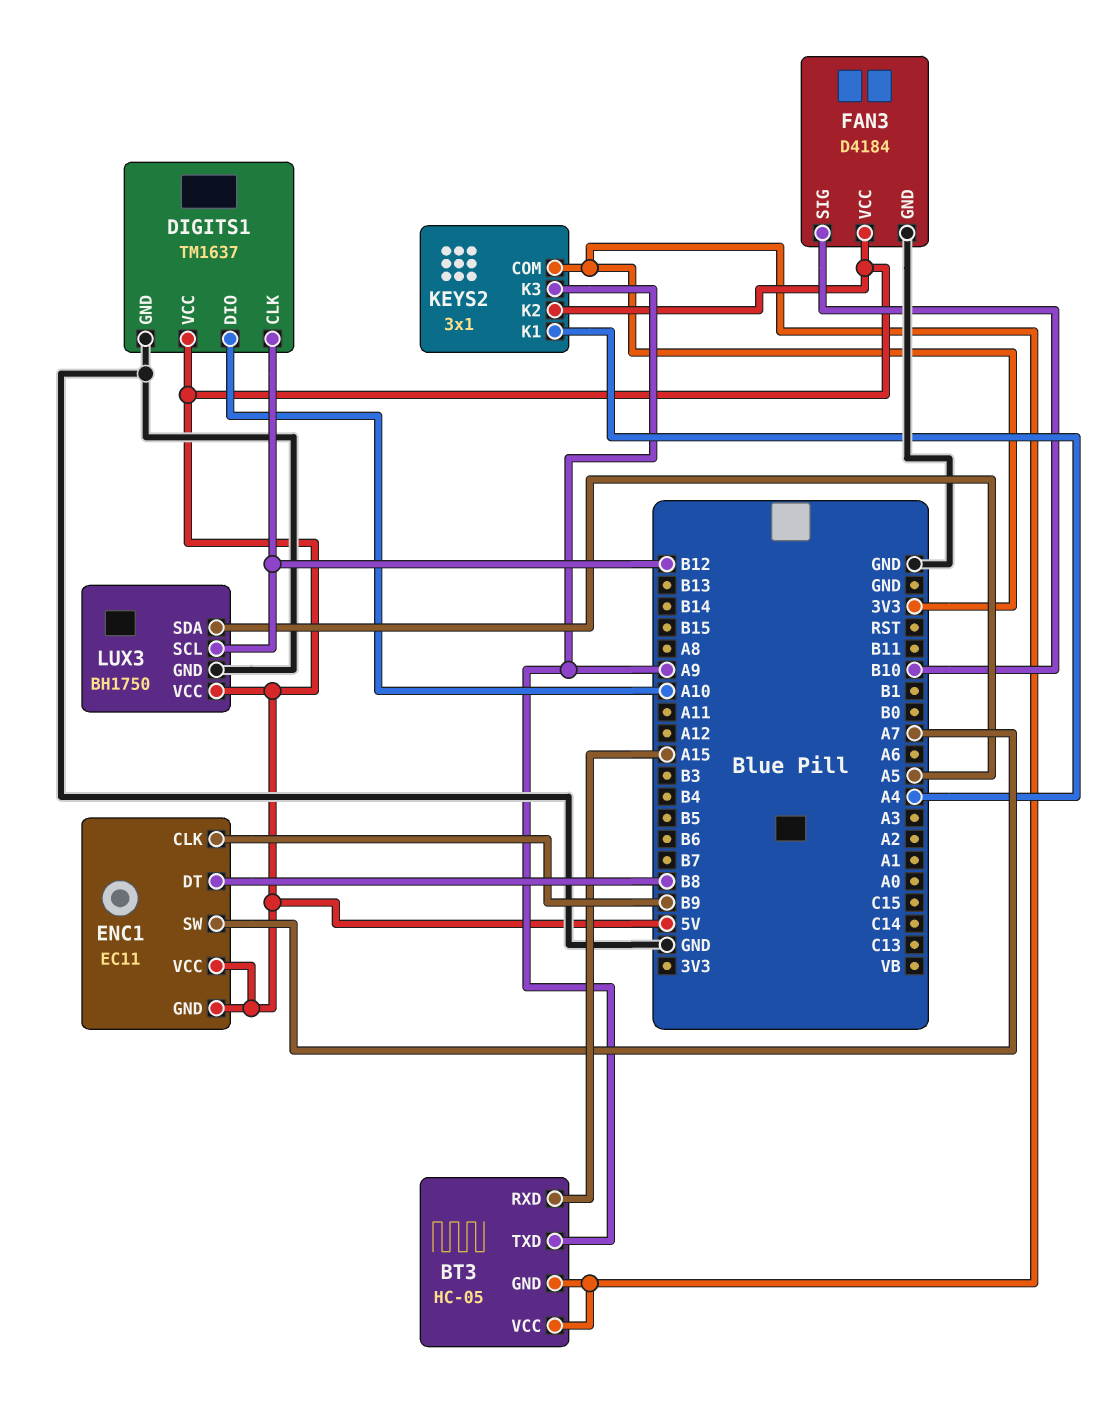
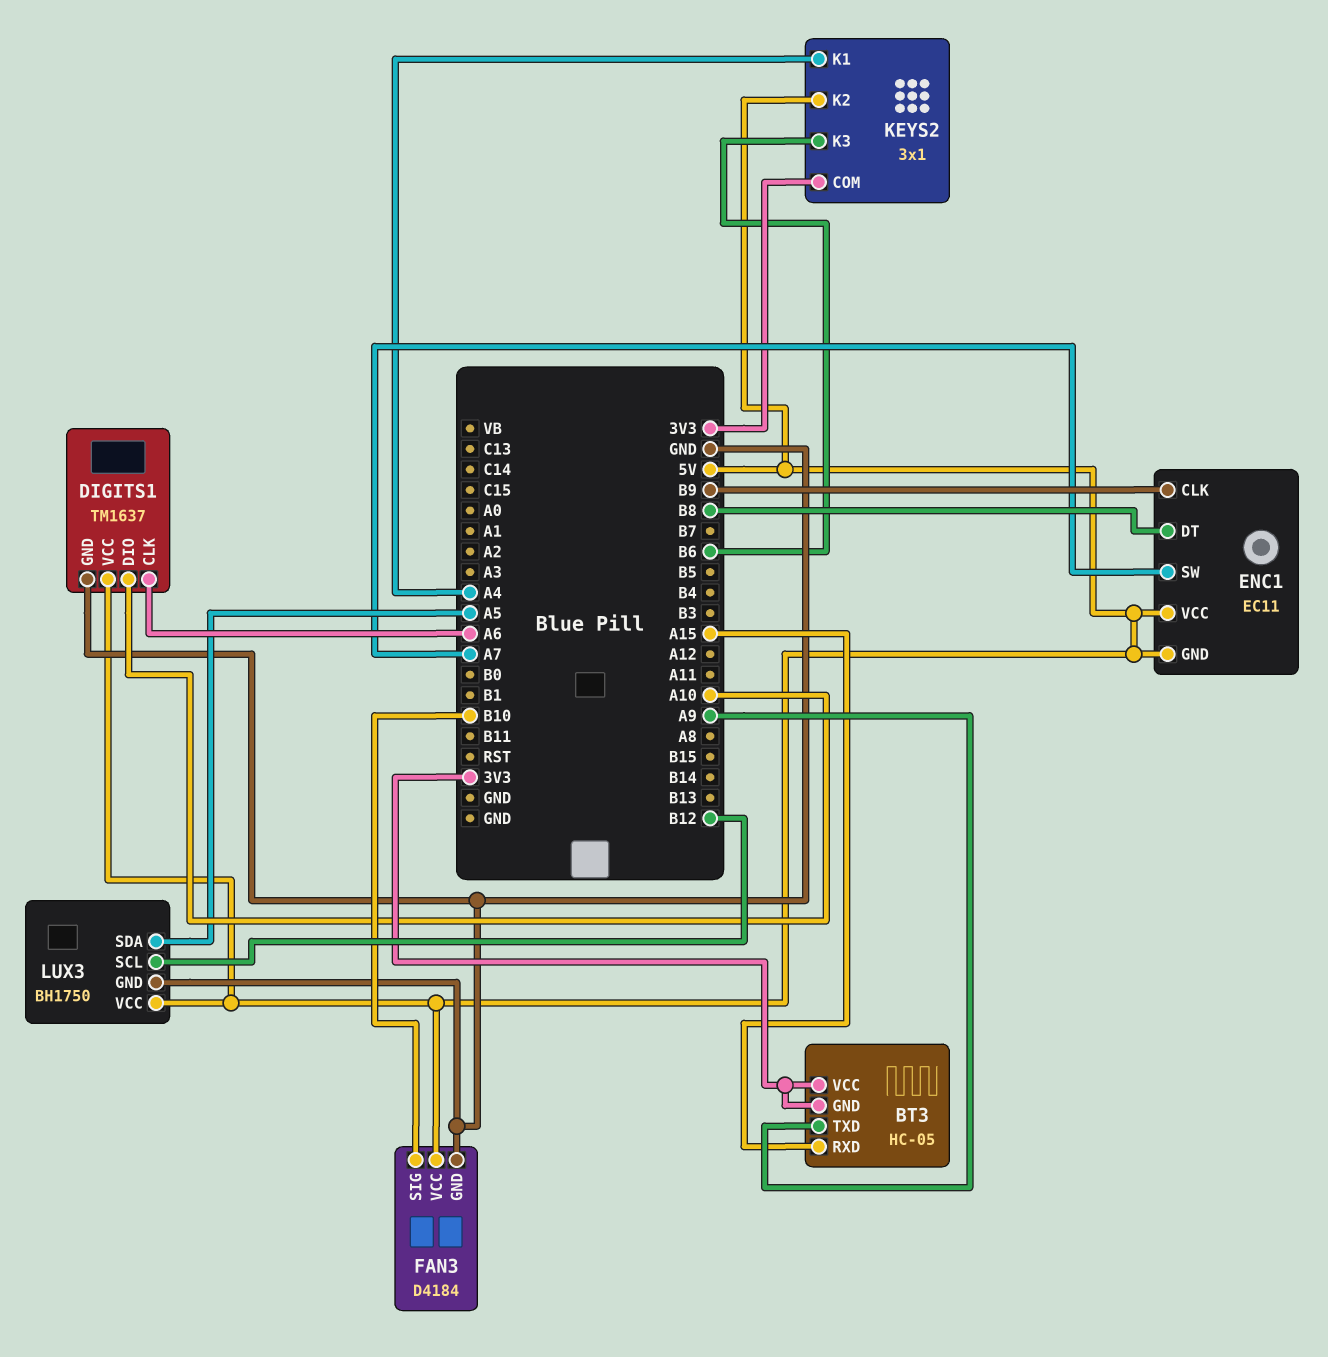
DIGITS1 pin CLK: B12 -> A6
KEYS2 pin K3: A9 -> B6

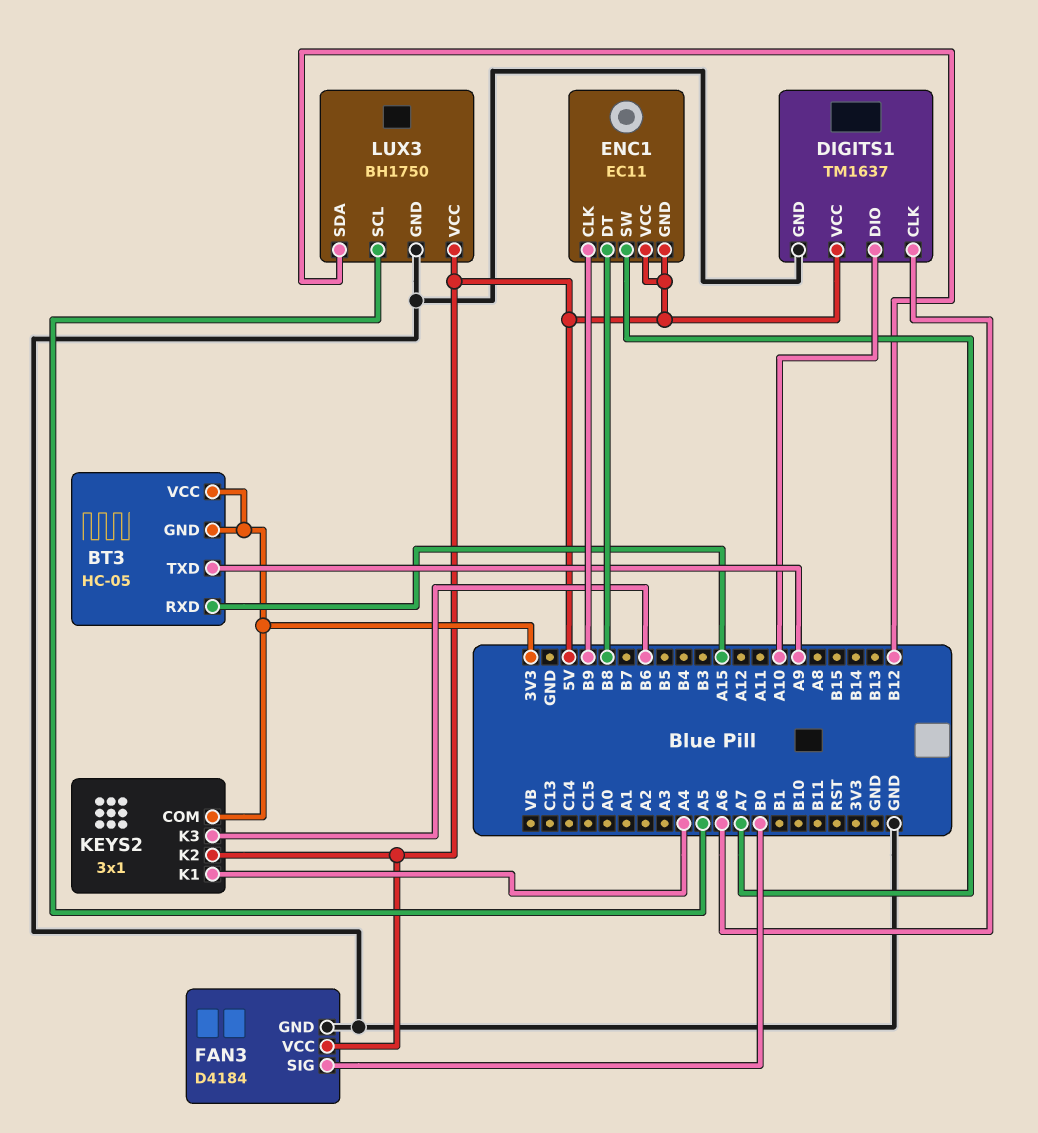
FAN3 pin SIG: B10 -> B0
LUX3 pin SCL: B12 -> A5
LUX3 pin SDA: A5 -> B12

